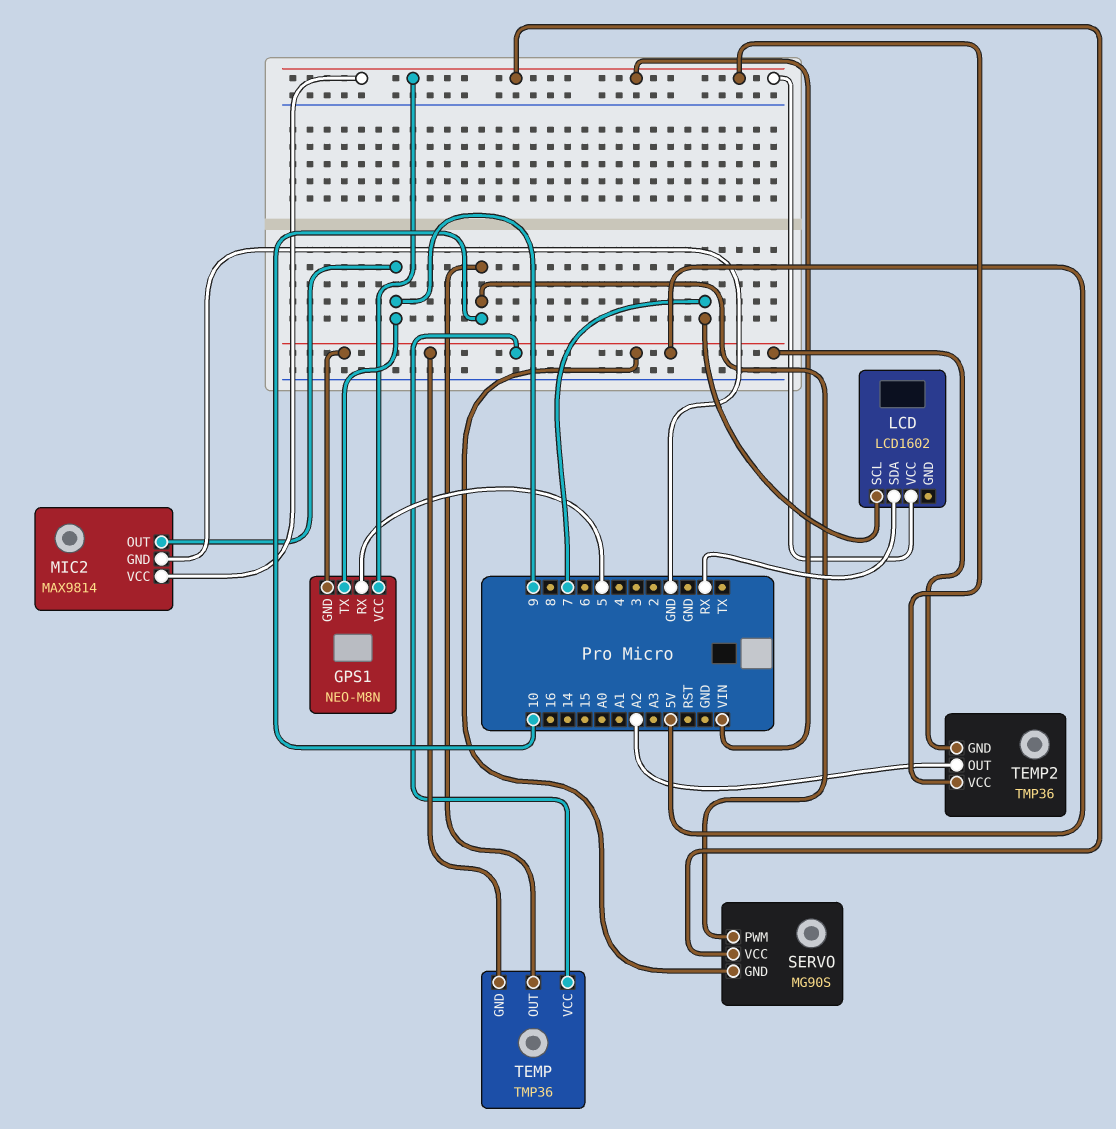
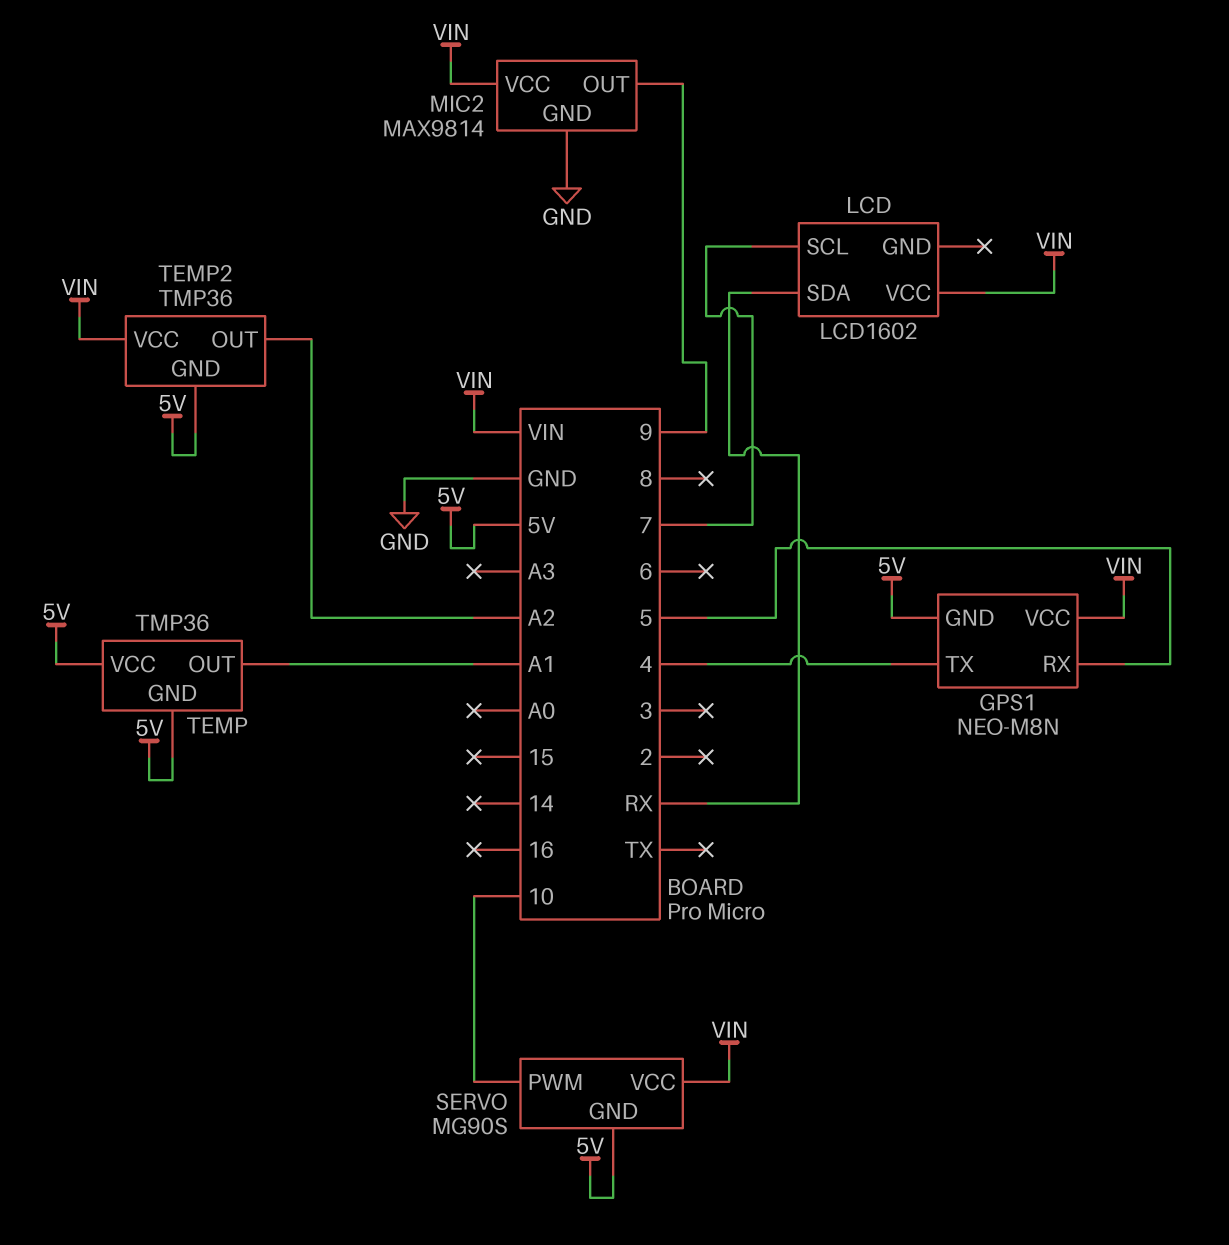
GPS1 pin TX: 9 -> 4
TEMP pin OUT: 10 -> A1

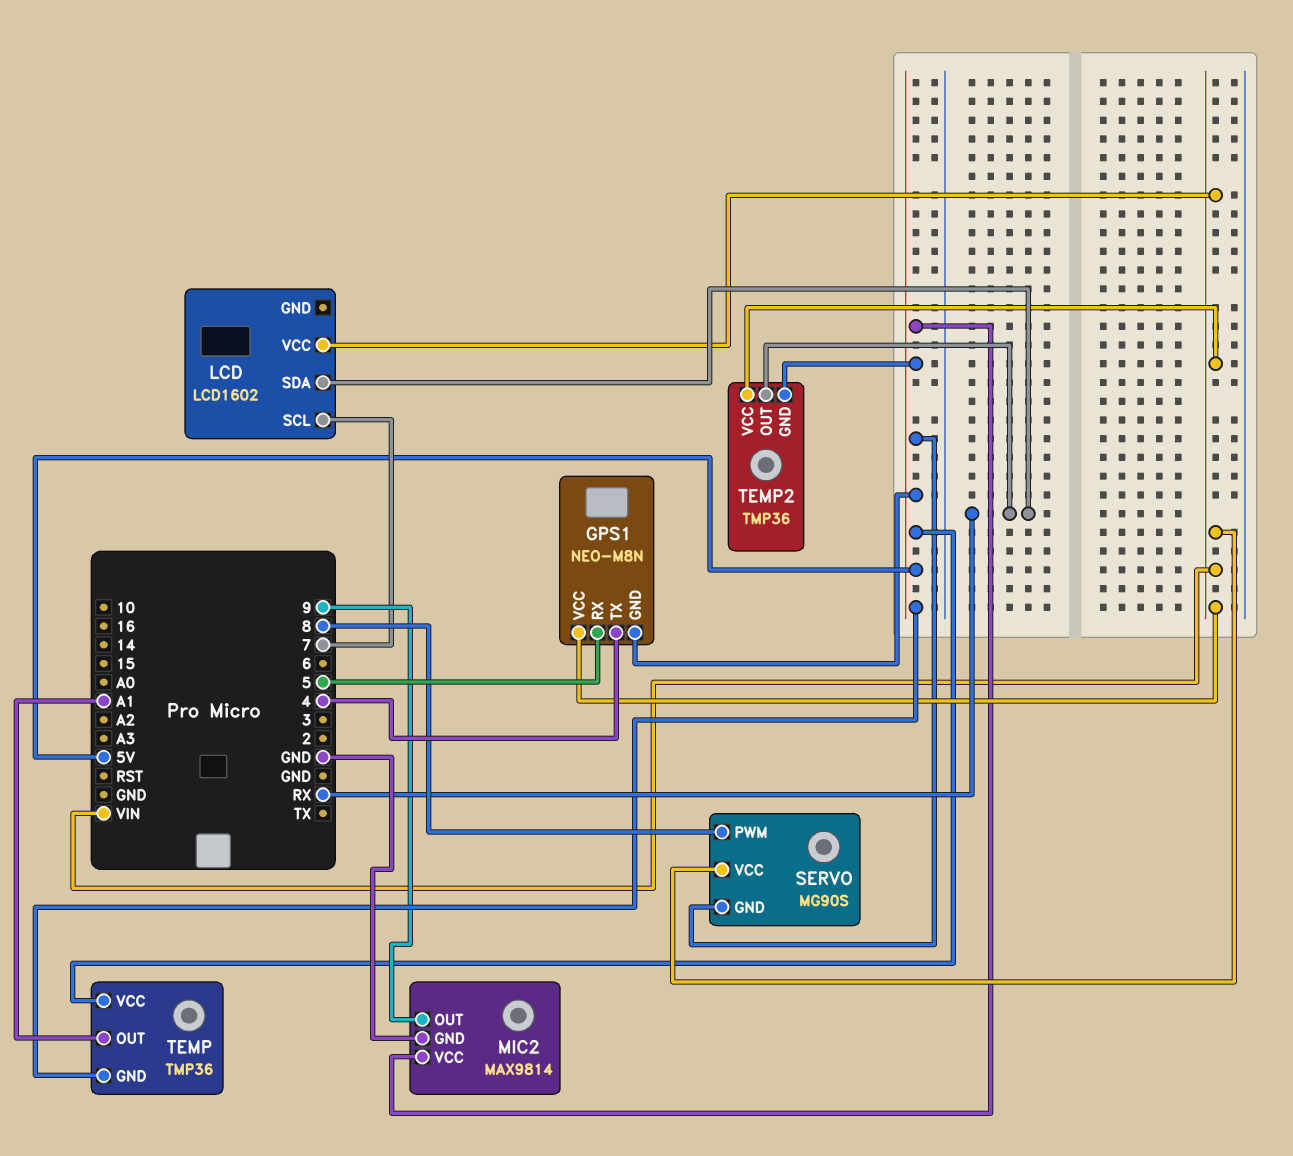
MIC2 pin VCC: VIN -> 5V
SERVO pin PWM: 10 -> 8
TEMP2 pin OUT: A2 -> RX

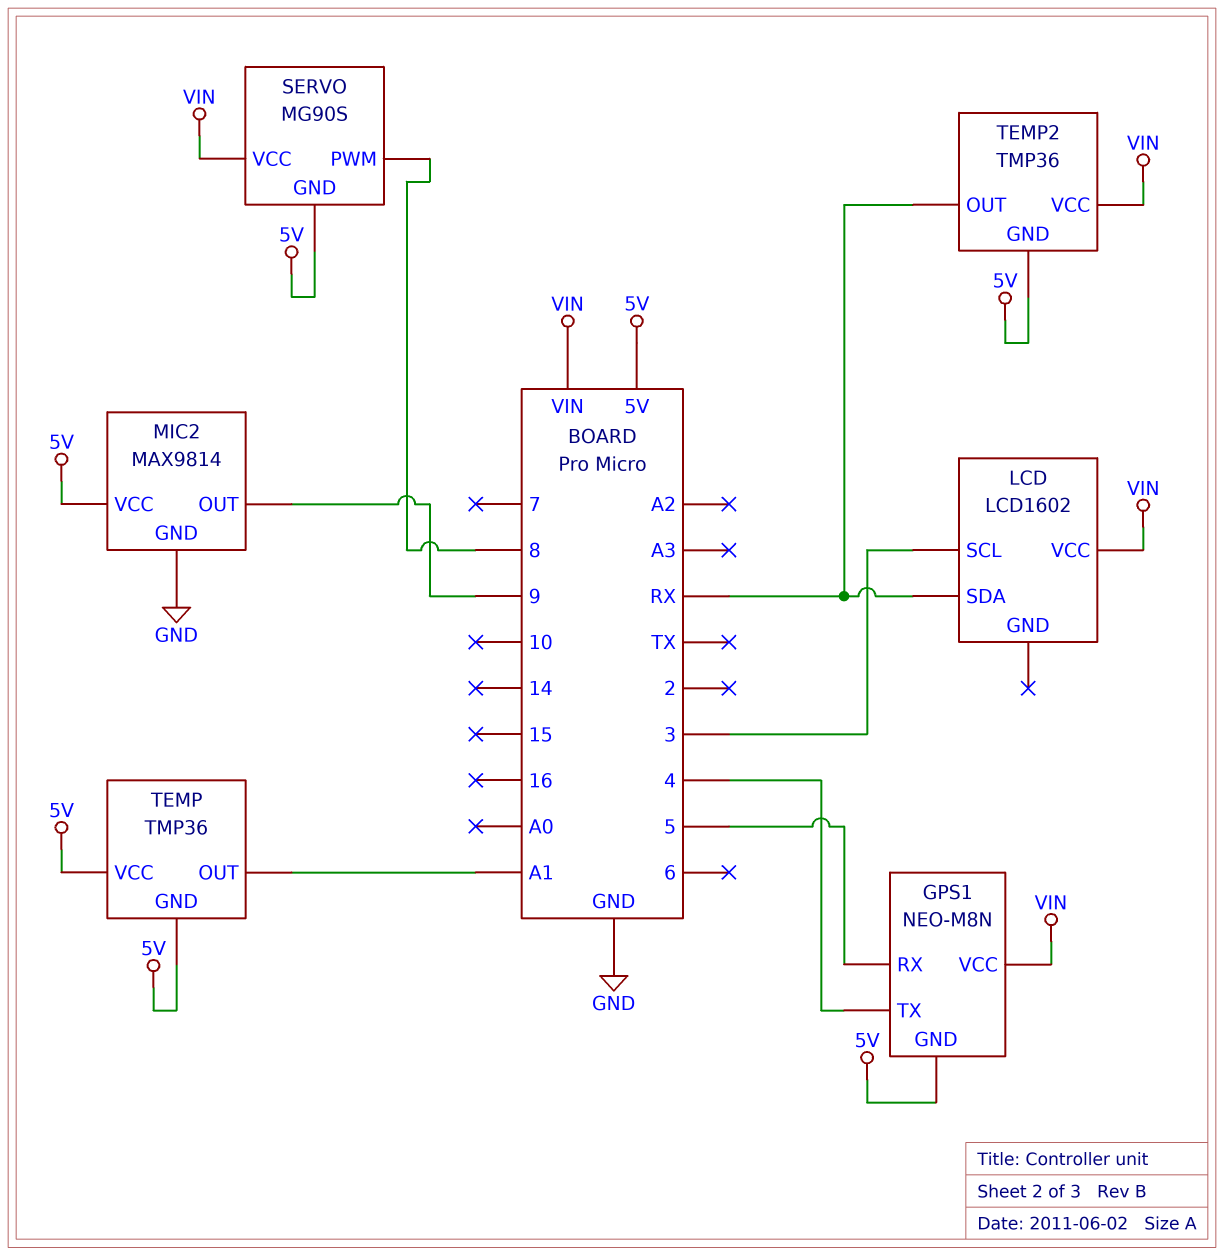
LCD pin SCL: 7 -> 3

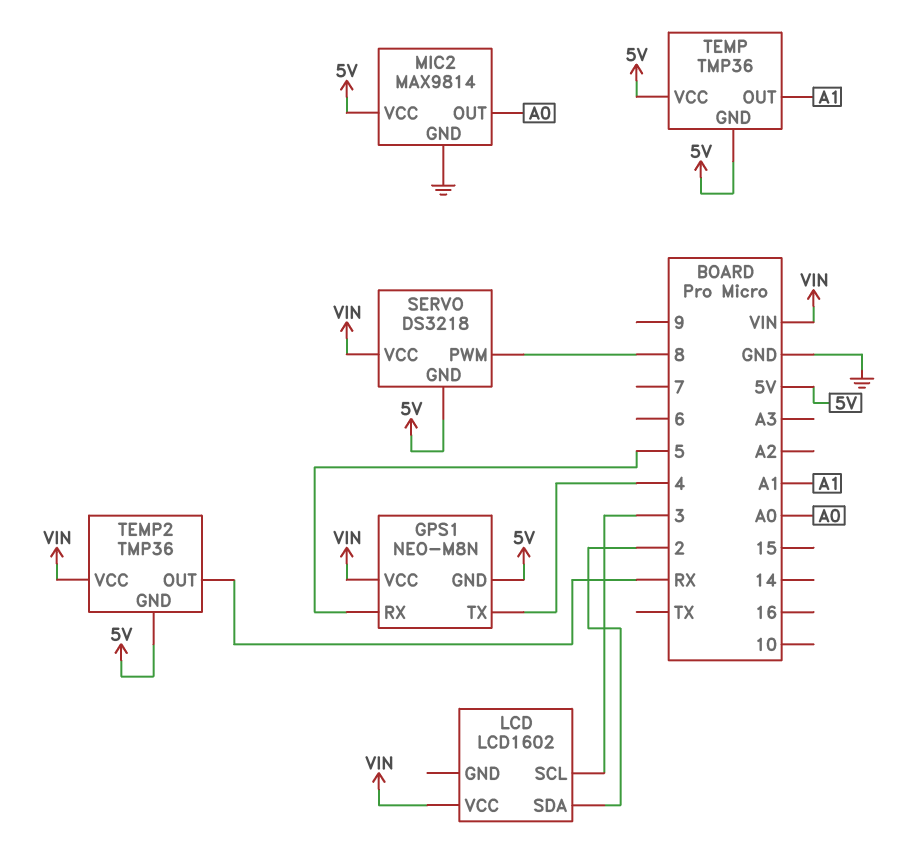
LCD pin SDA: RX -> 2
MIC2 pin OUT: 9 -> A0
SERVO: MG90S -> DS3218

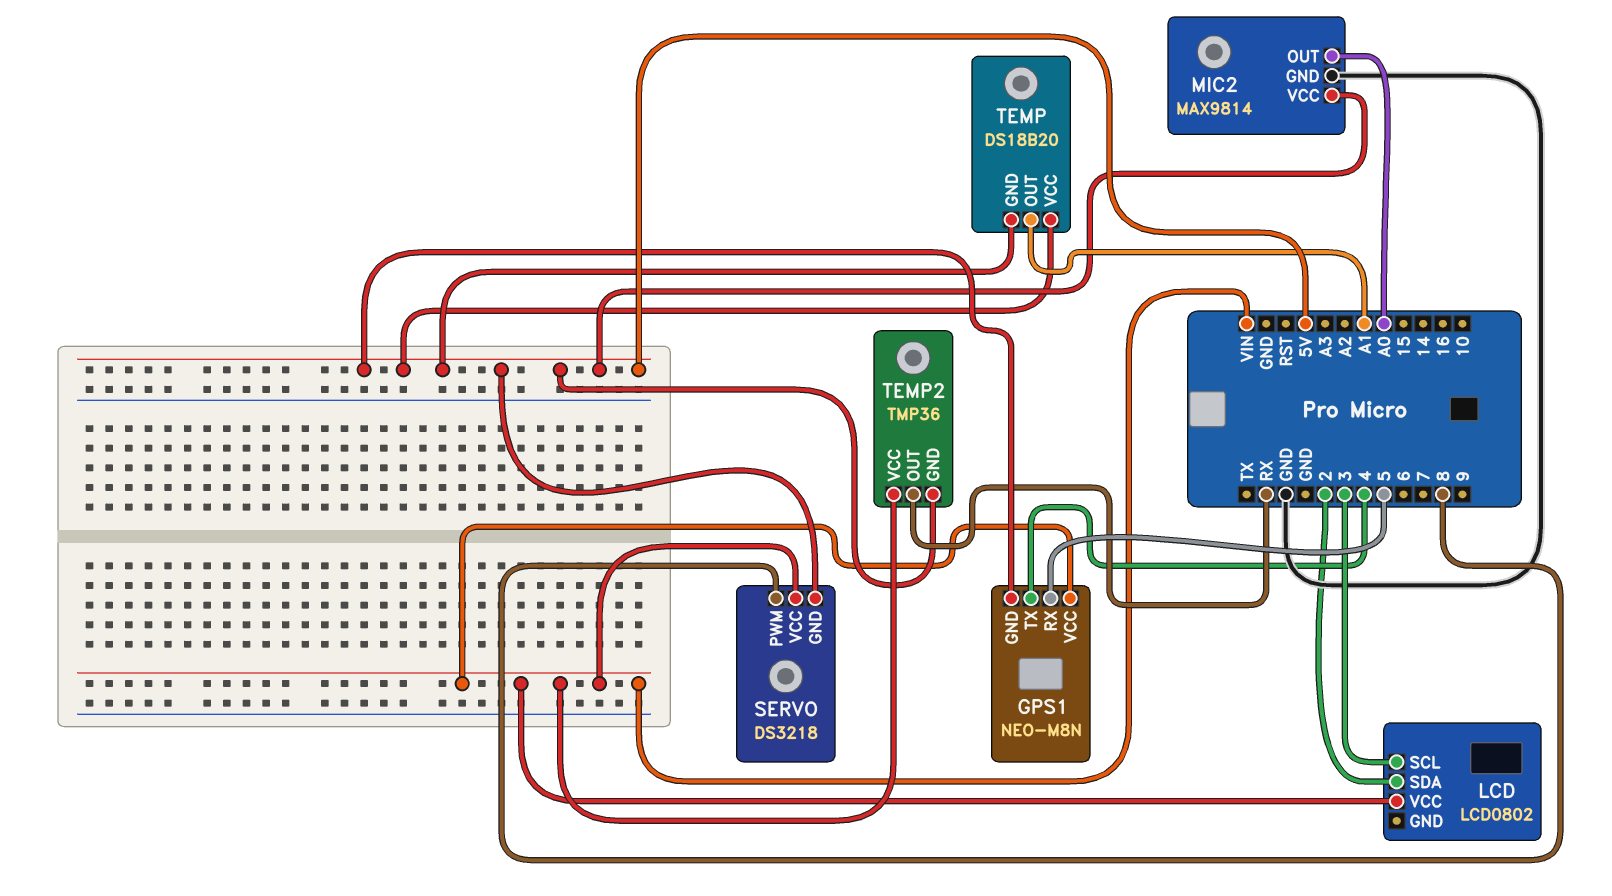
LCD: LCD1602 -> LCD0802
TEMP: TMP36 -> DS18B20

